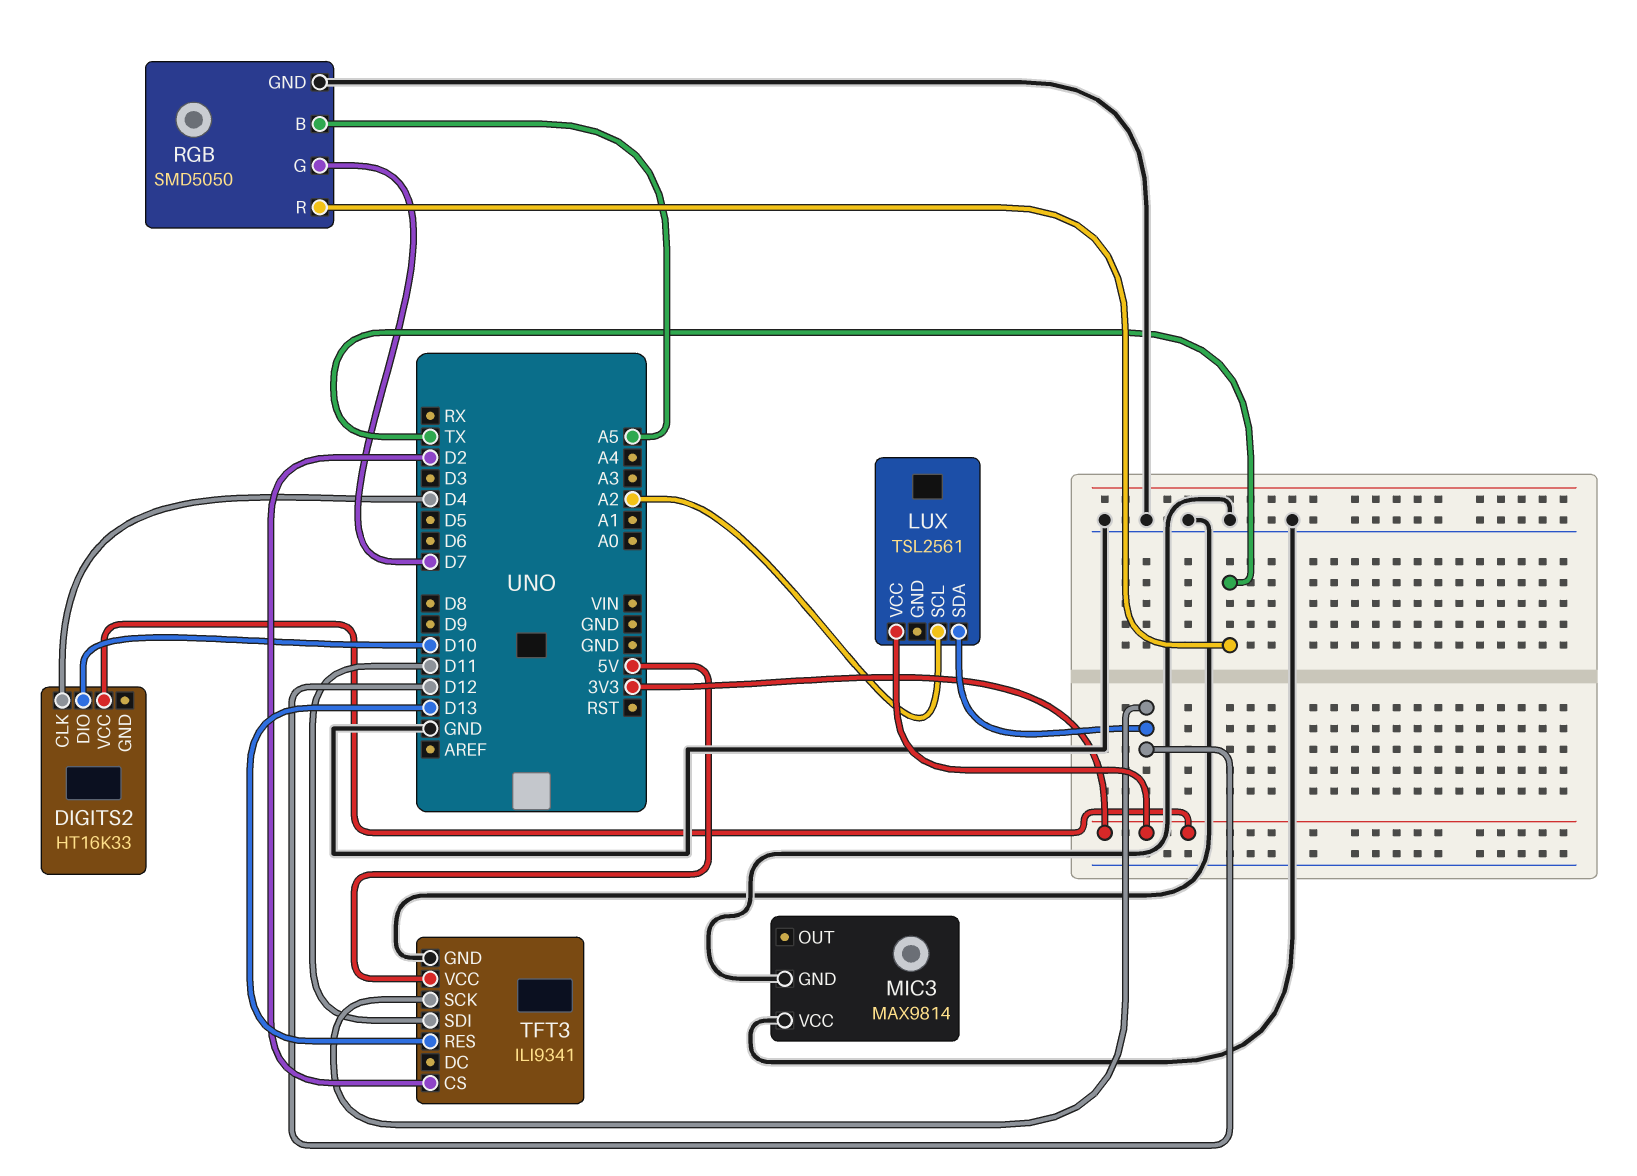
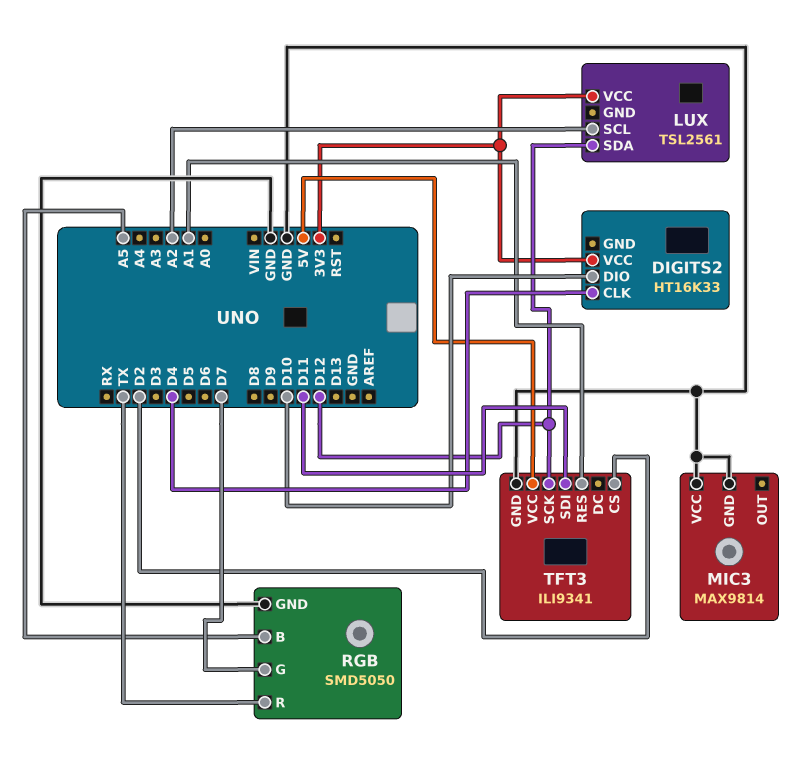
TFT3 pin RES: D13 -> A1

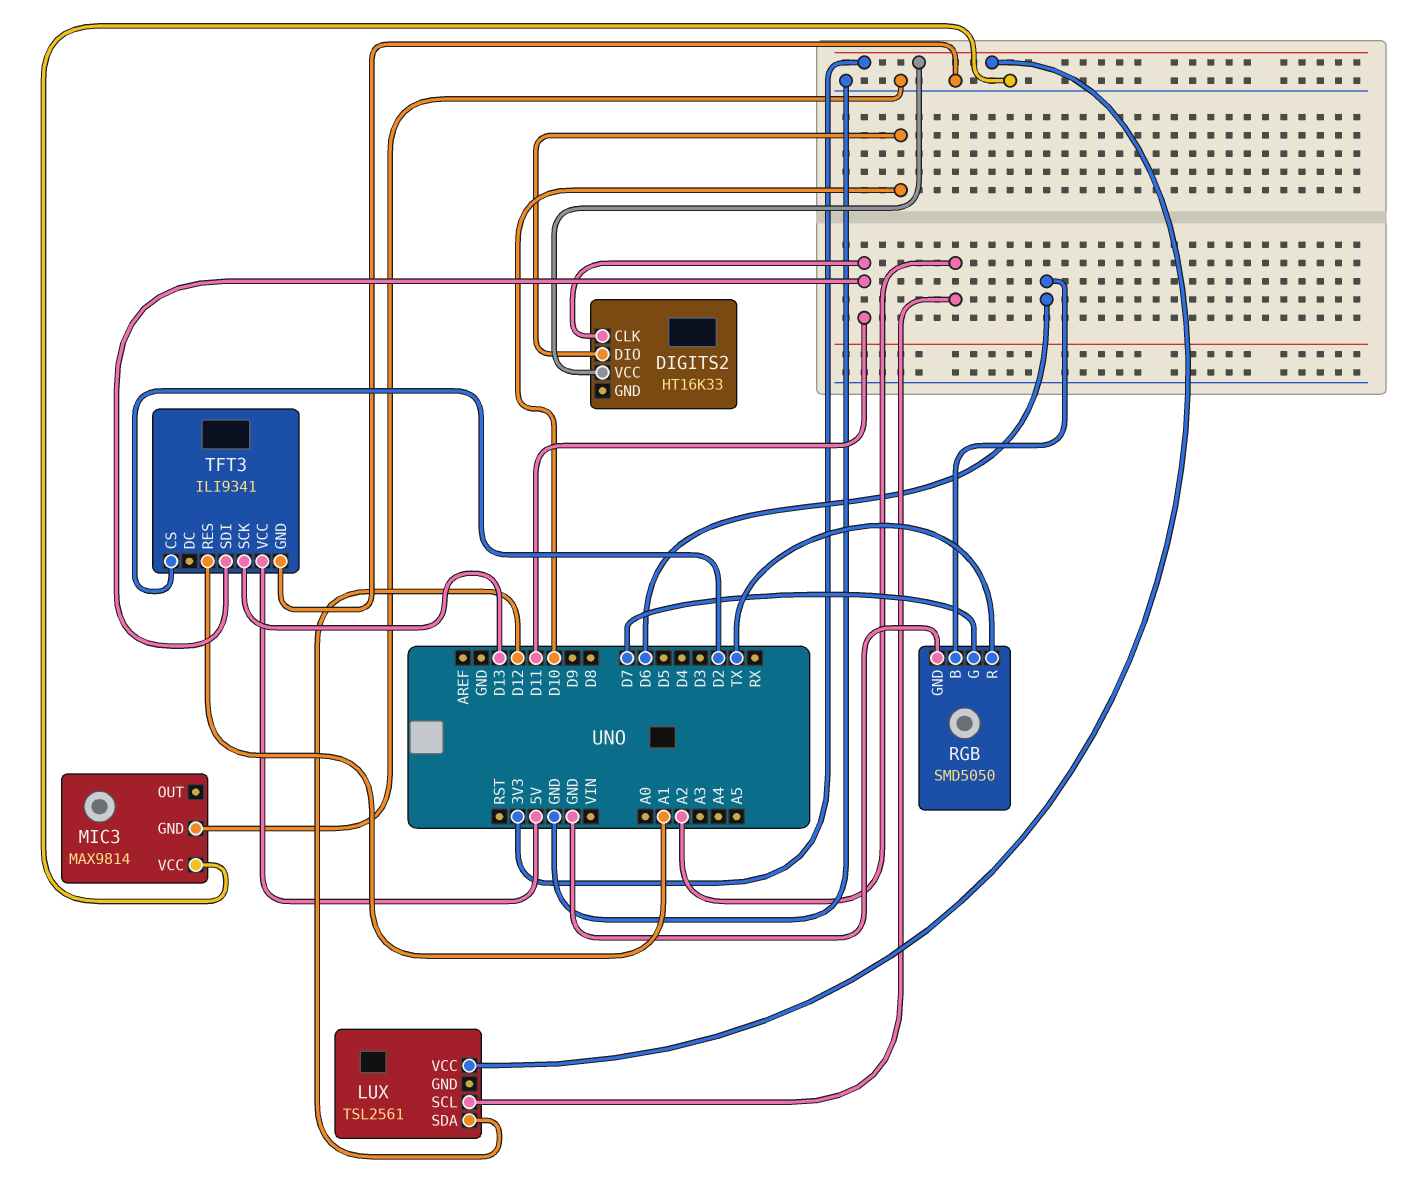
DIGITS2 pin CLK: D4 -> D11
RGB pin B: A5 -> D6
TFT3 pin SCK: D12 -> D13

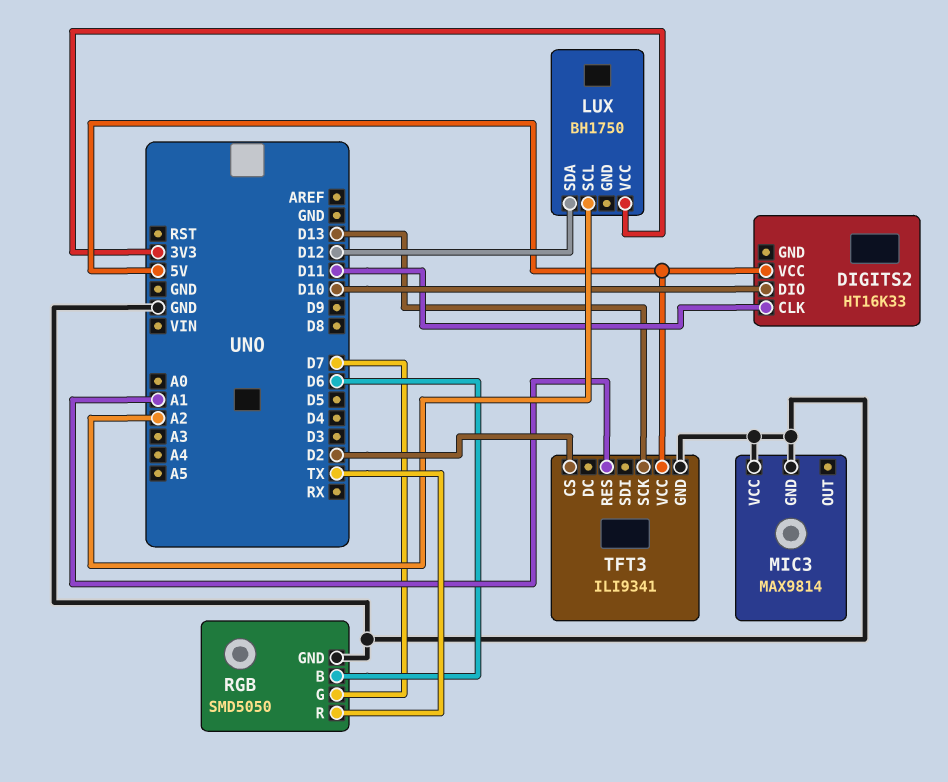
DIGITS2 pin VCC: 3V3 -> 5V
LUX: TSL2561 -> BH1750
TFT3 pin SDI: D11 -> none

